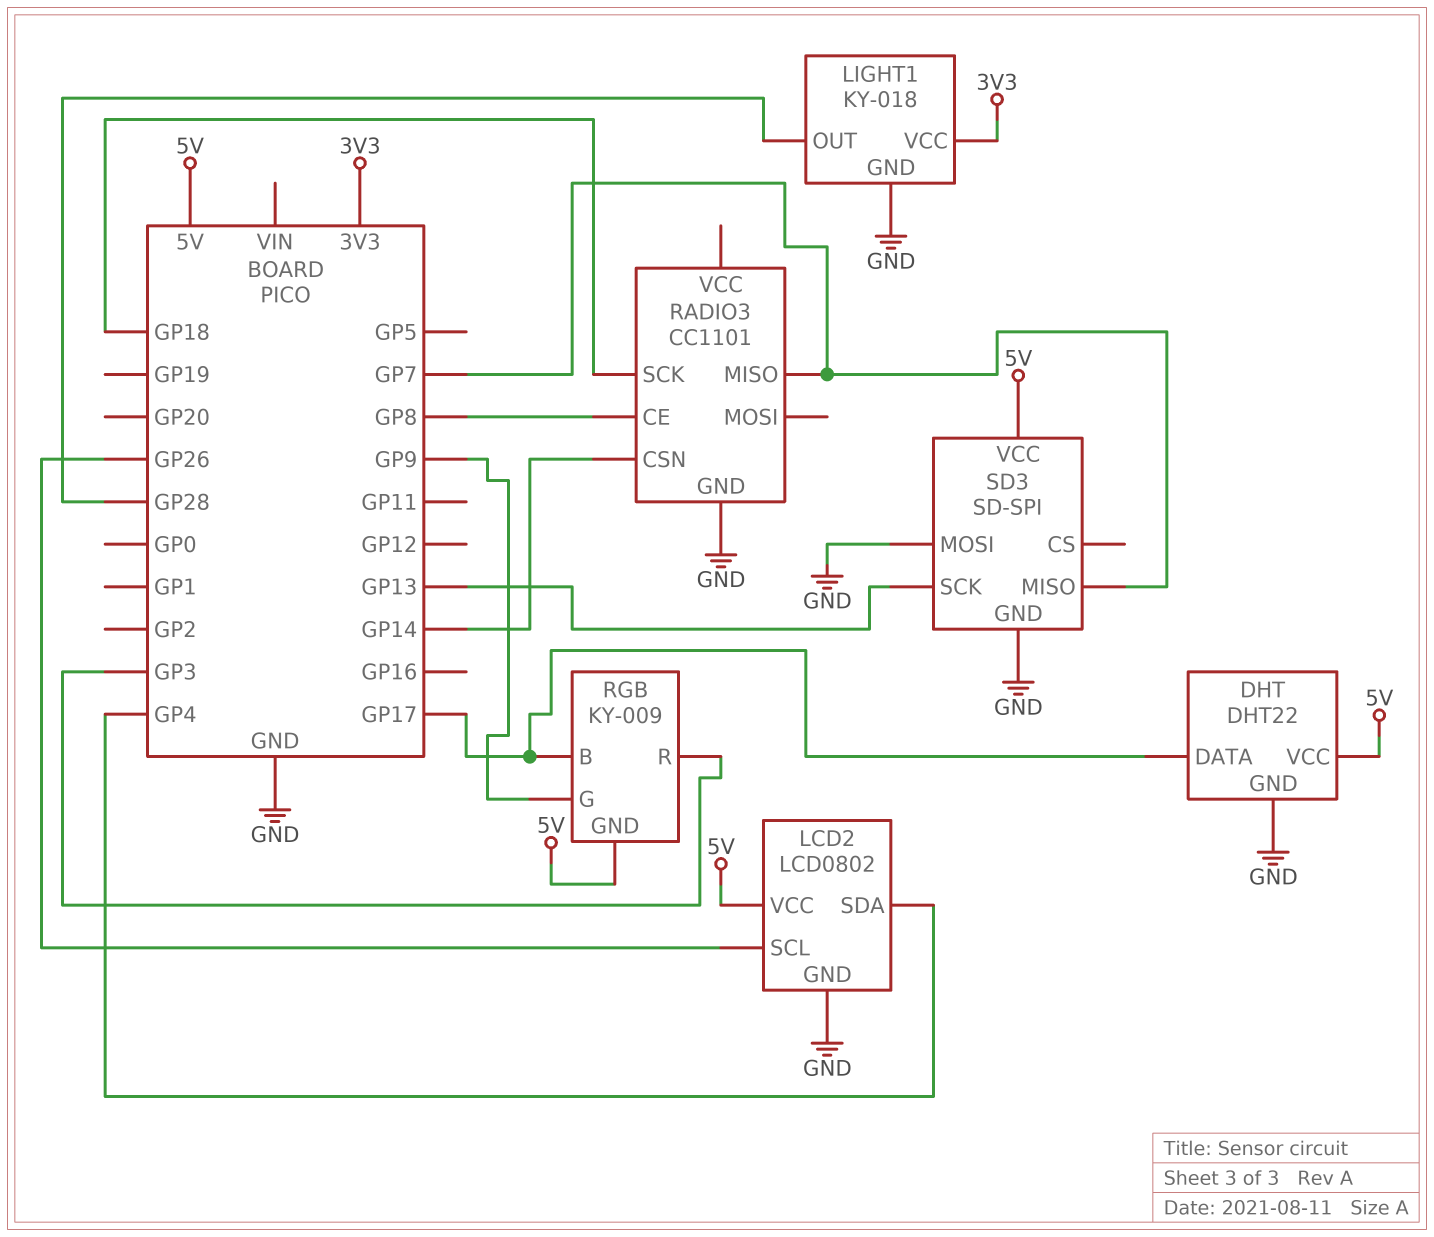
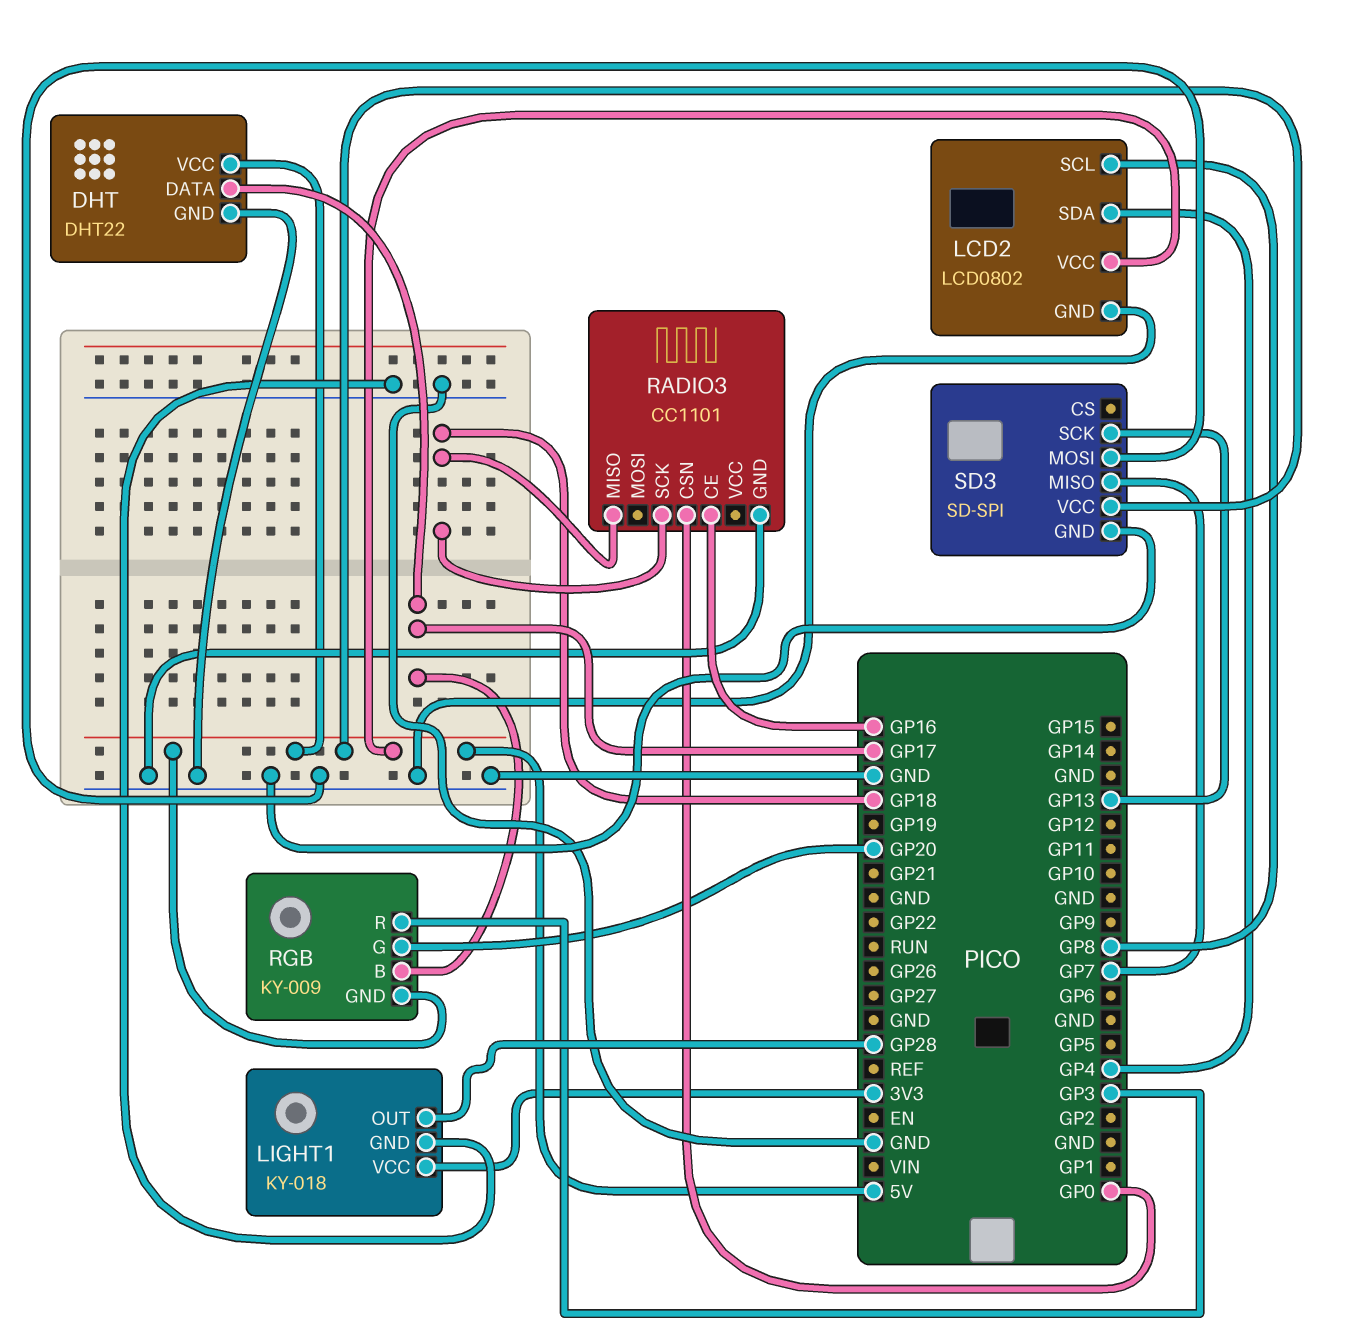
LCD2 pin SCL: GP26 -> GP8
RADIO3 pin CE: GP8 -> GP16
RADIO3 pin CSN: GP14 -> GP0
RADIO3 pin MISO: GP7 -> GP18
RGB pin G: GP9 -> GP20

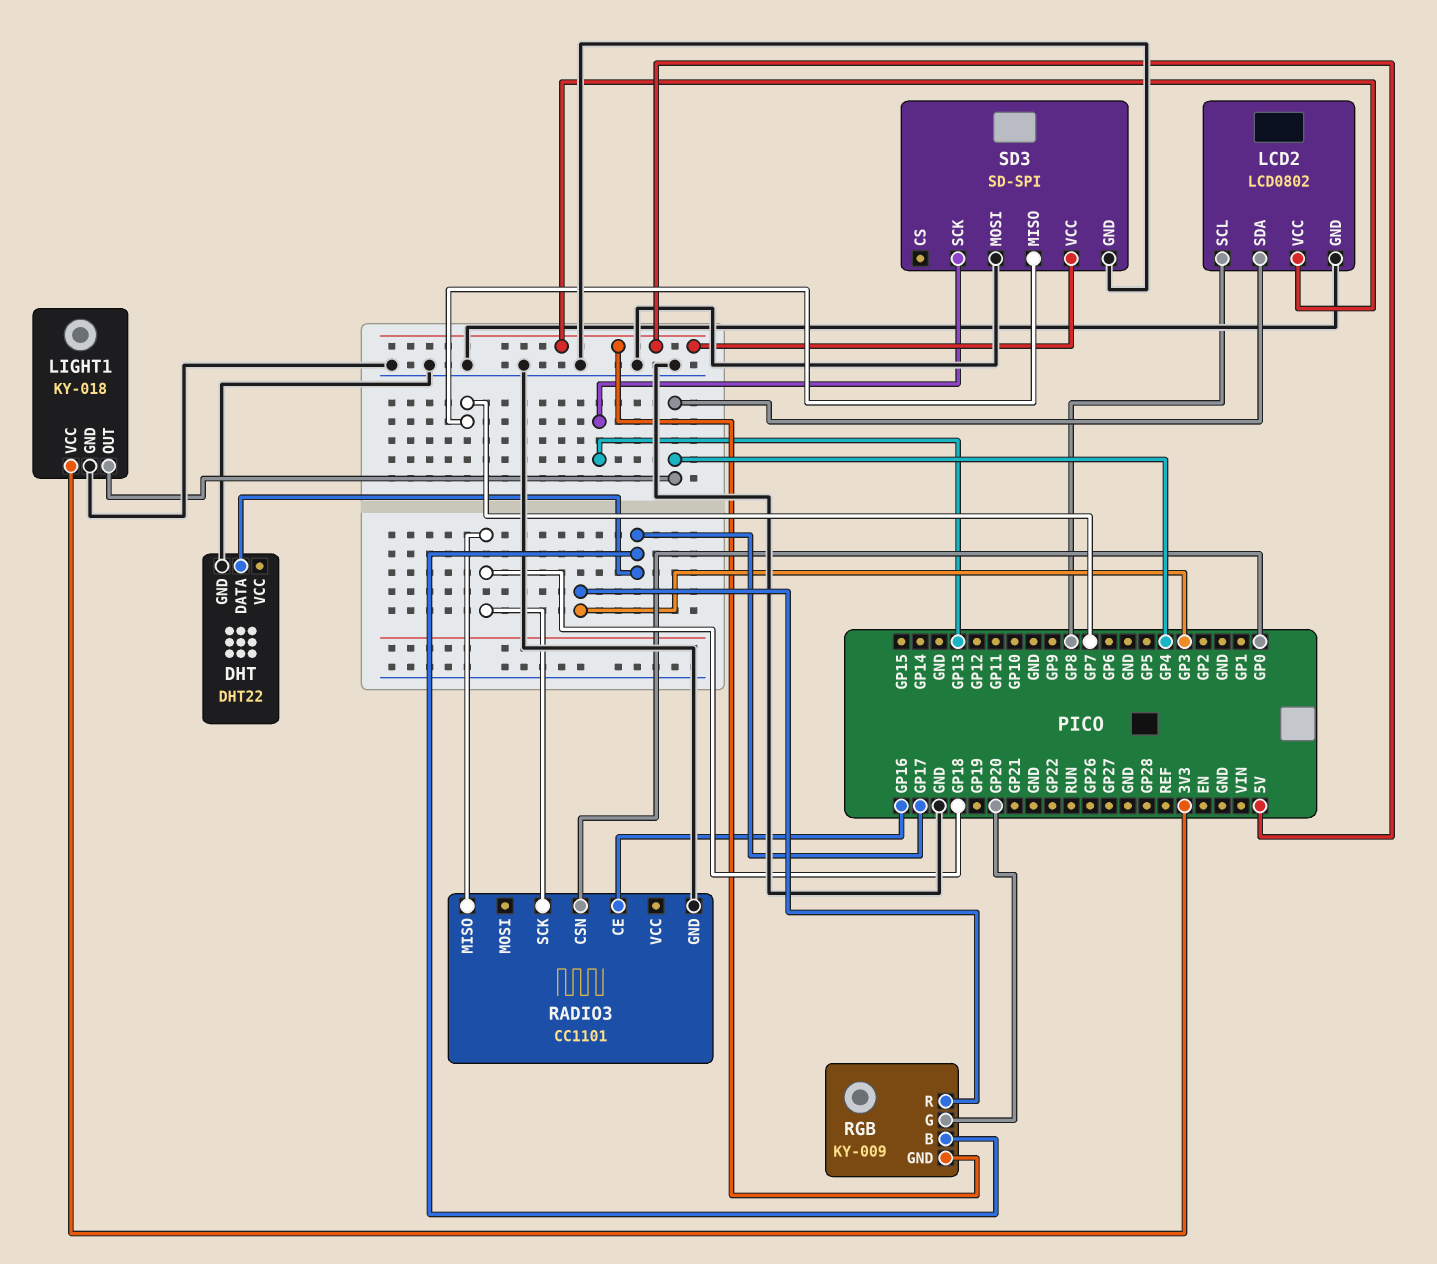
DHT pin VCC: 5V -> none
LIGHT1 pin OUT: GP28 -> GP4

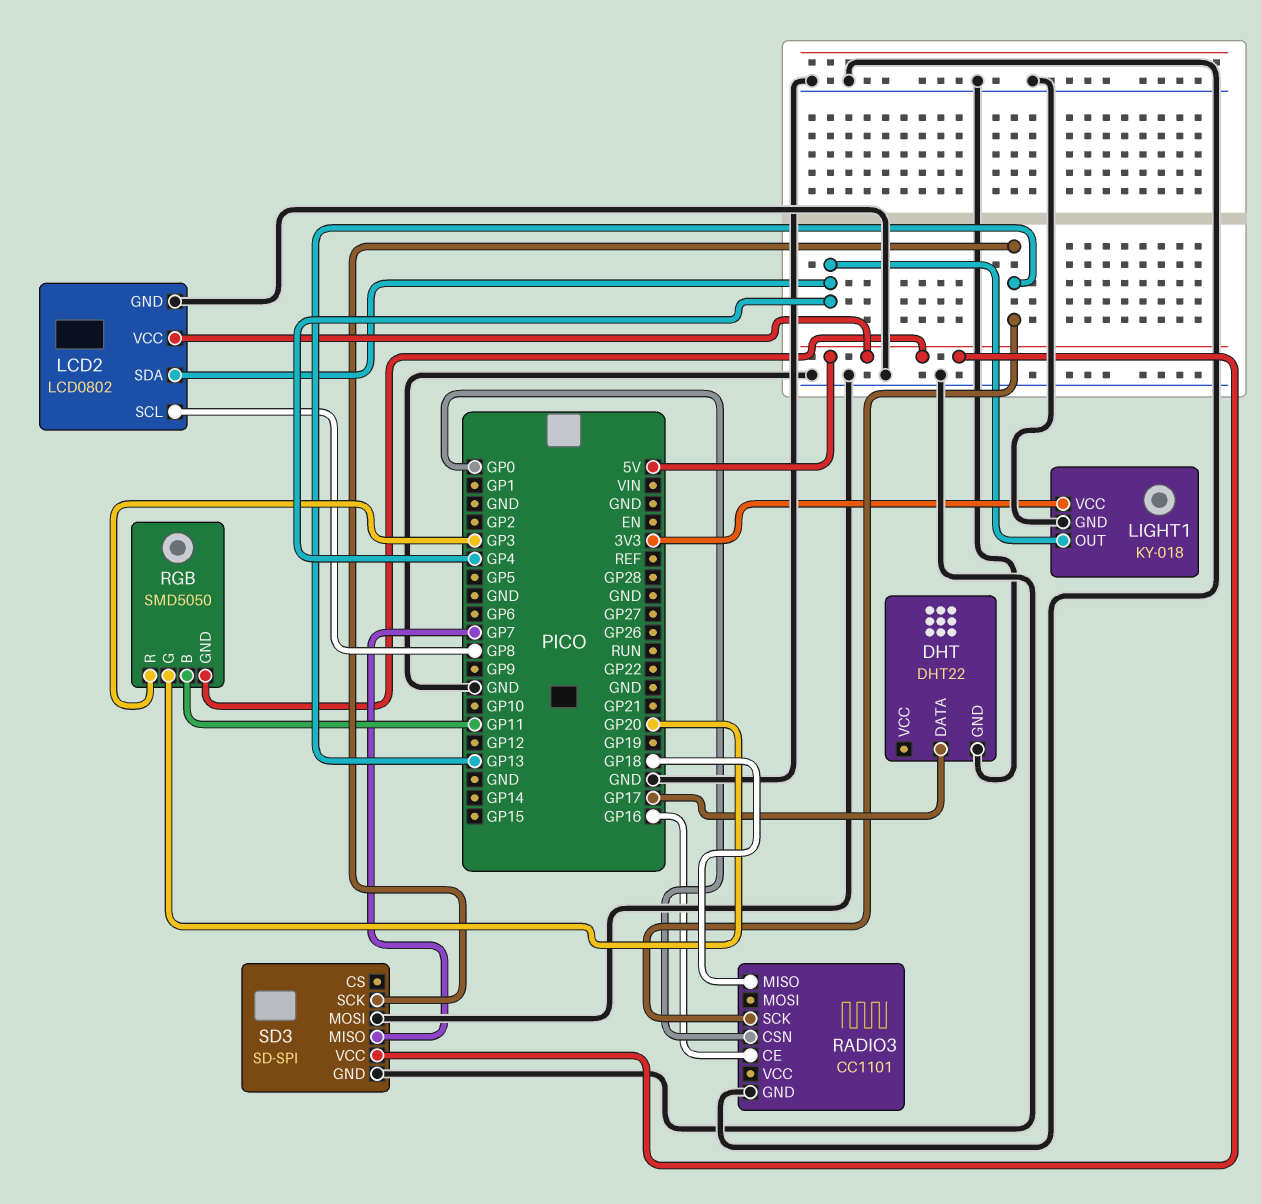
RADIO3 pin SCK: GP18 -> GP13
RGB: KY-009 -> SMD5050
RGB pin B: GP17 -> GP11

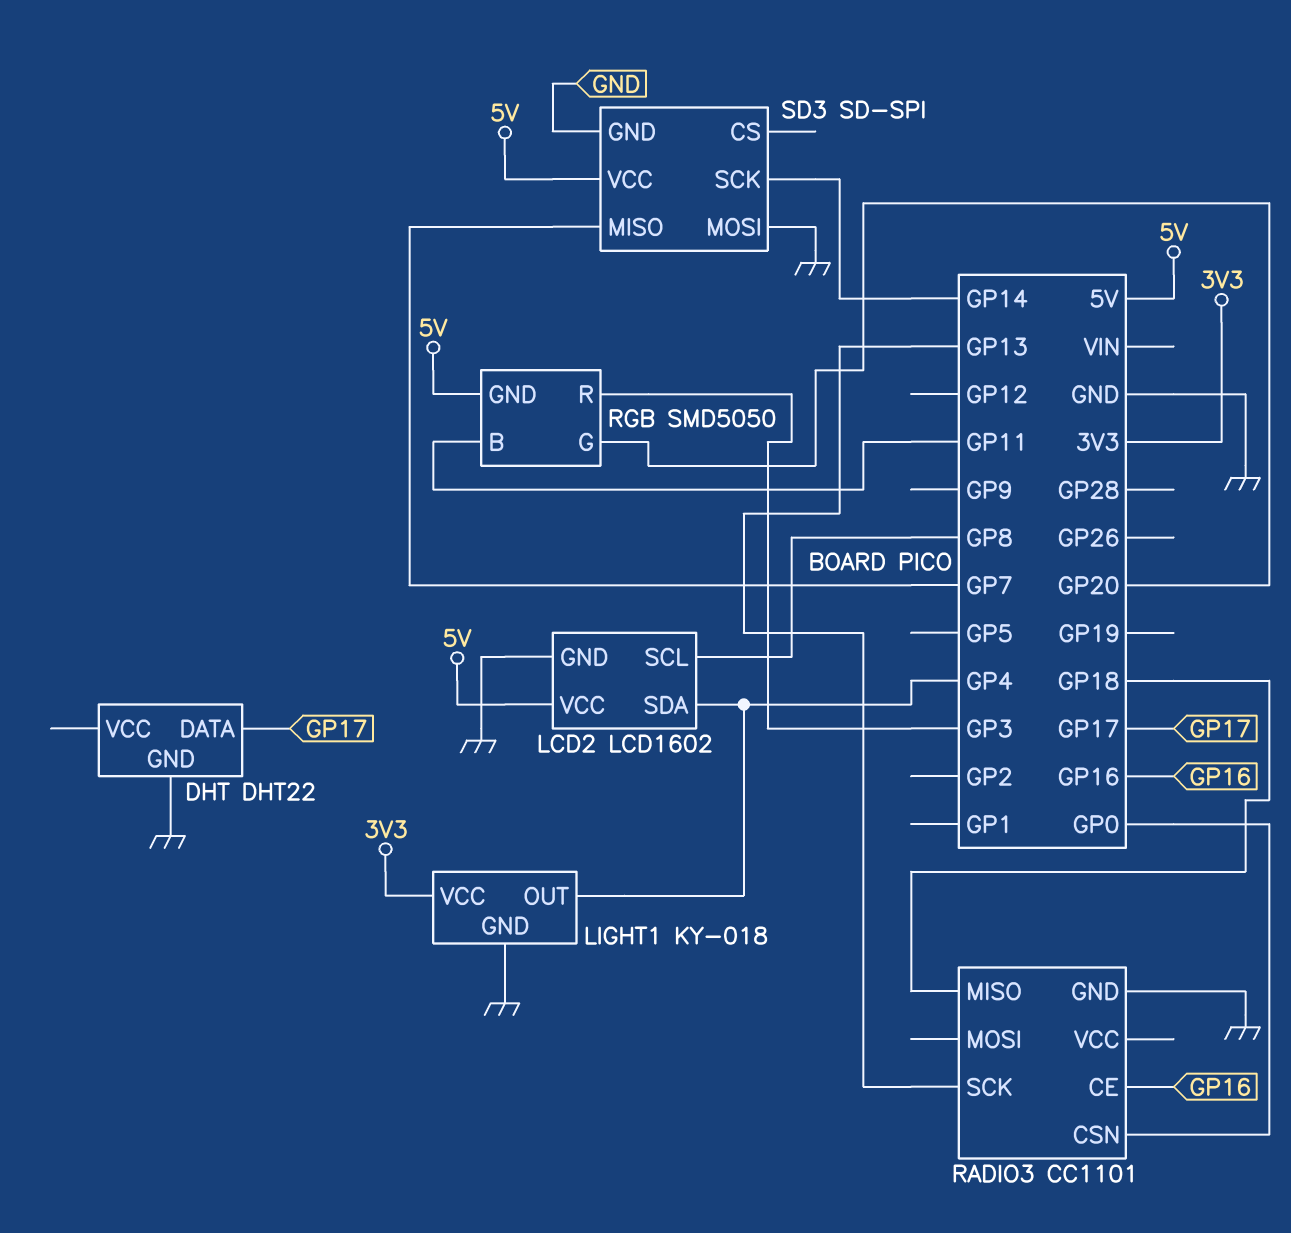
LCD2: LCD0802 -> LCD1602
SD3 pin SCK: GP13 -> GP14

